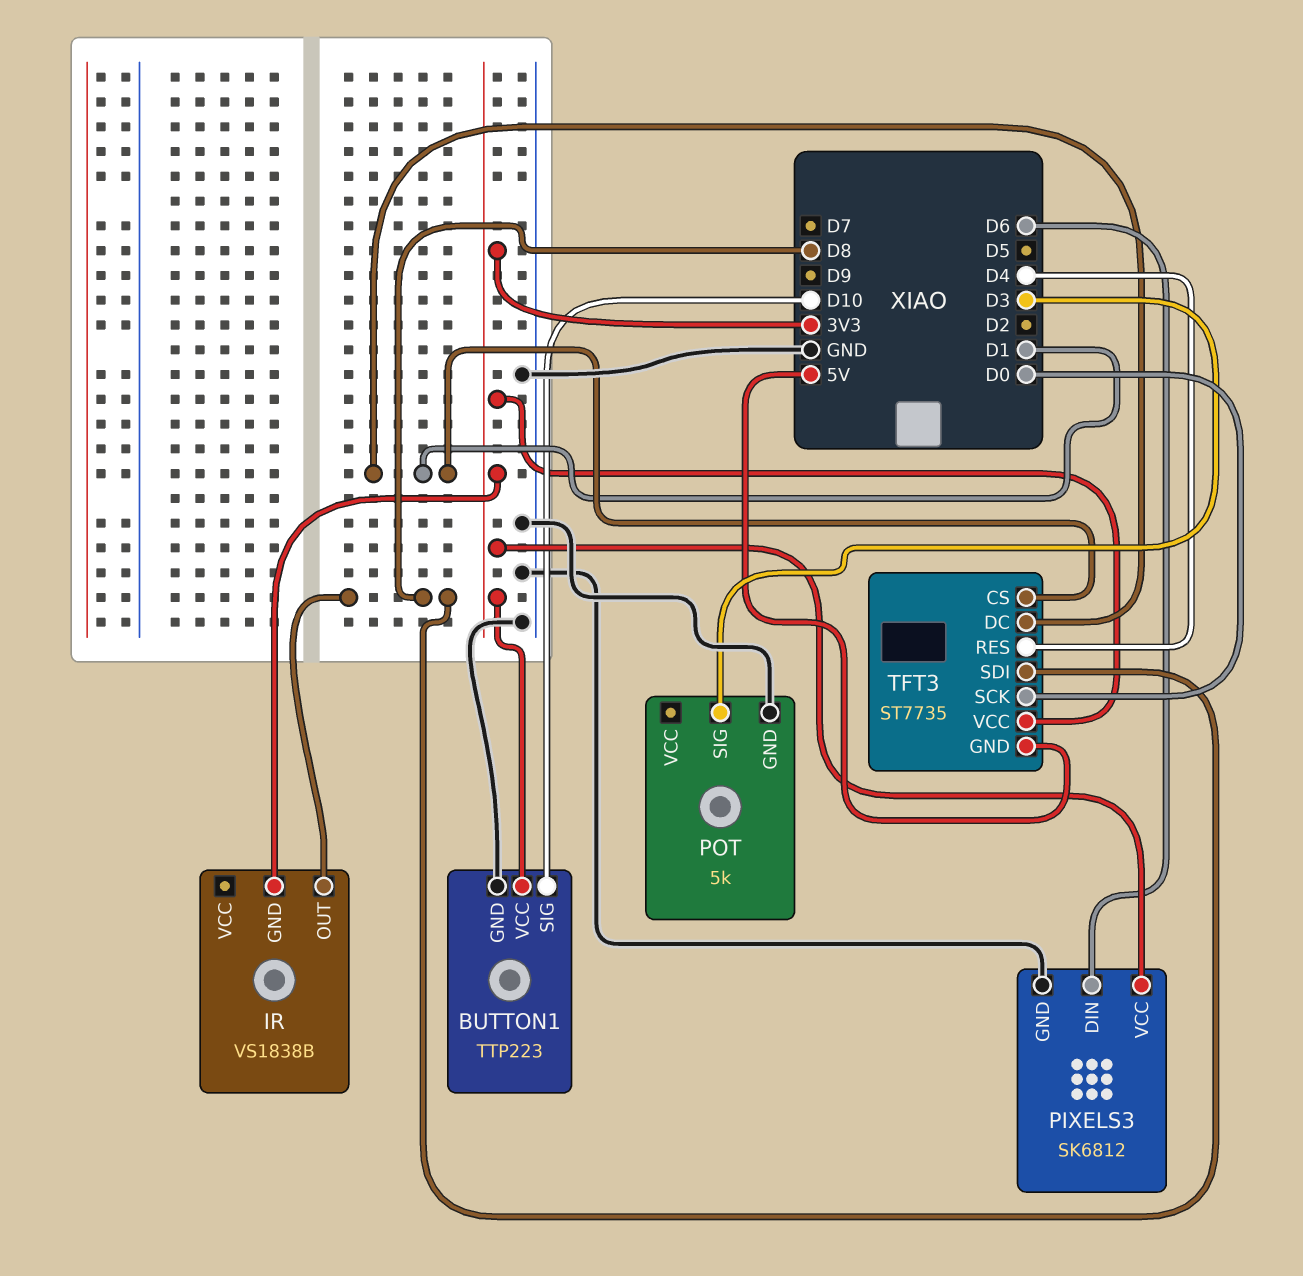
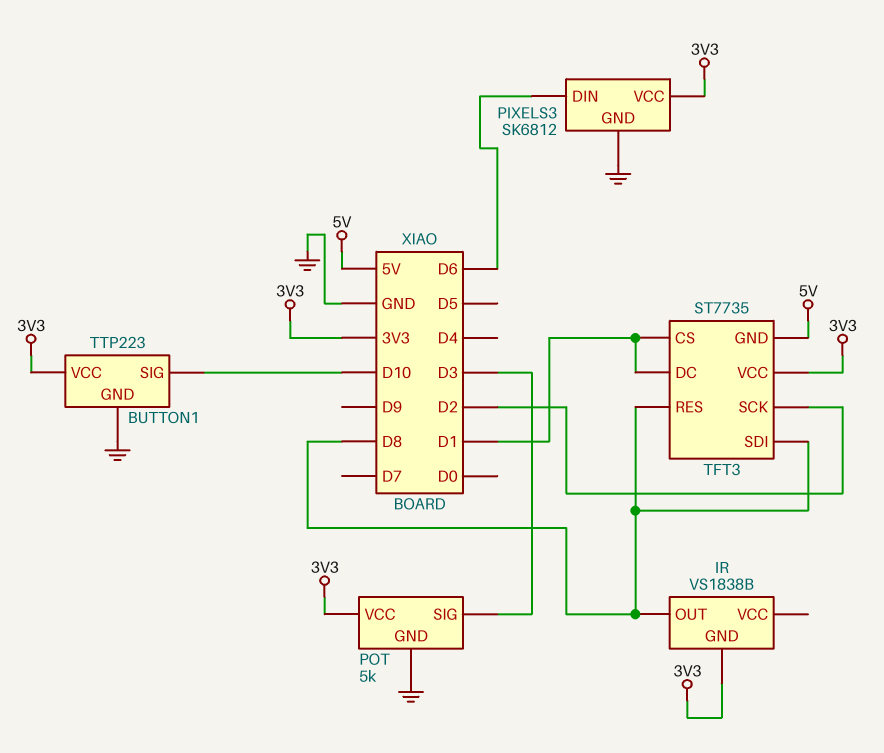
POT pin VCC: none -> 3V3
TFT3 pin RES: D4 -> D8
TFT3 pin SCK: D0 -> D2

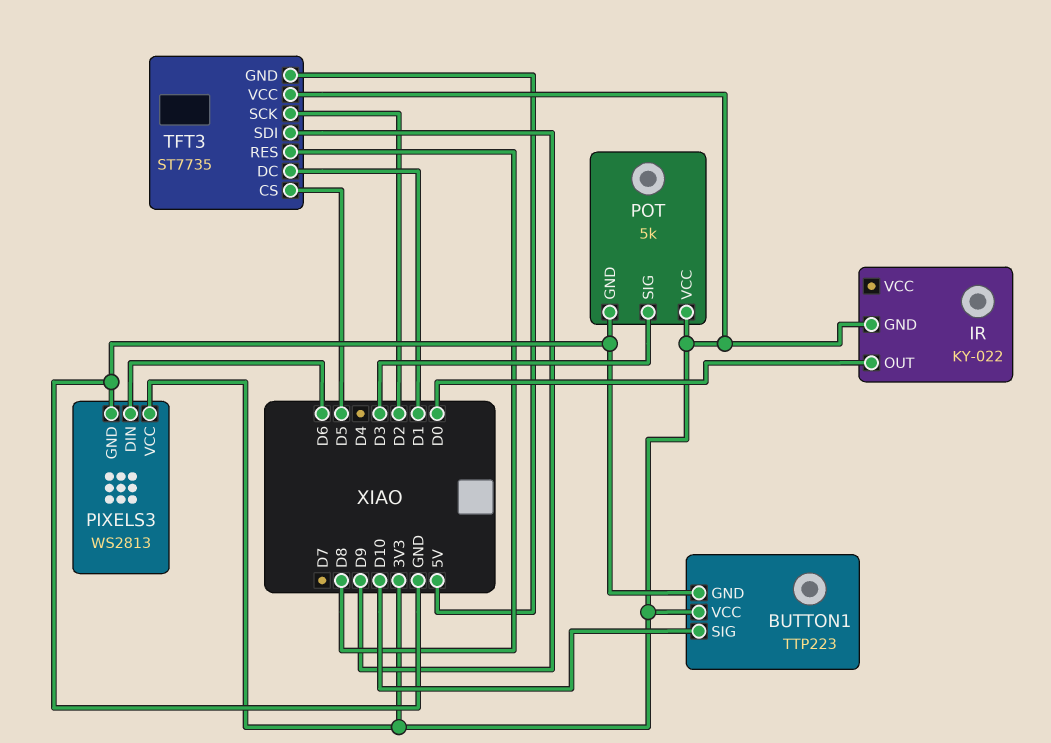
IR: VS1838B -> KY-022
IR pin OUT: D8 -> D0
PIXELS3: SK6812 -> WS2813
TFT3 pin CS: D1 -> D5
TFT3 pin SDI: D8 -> D9

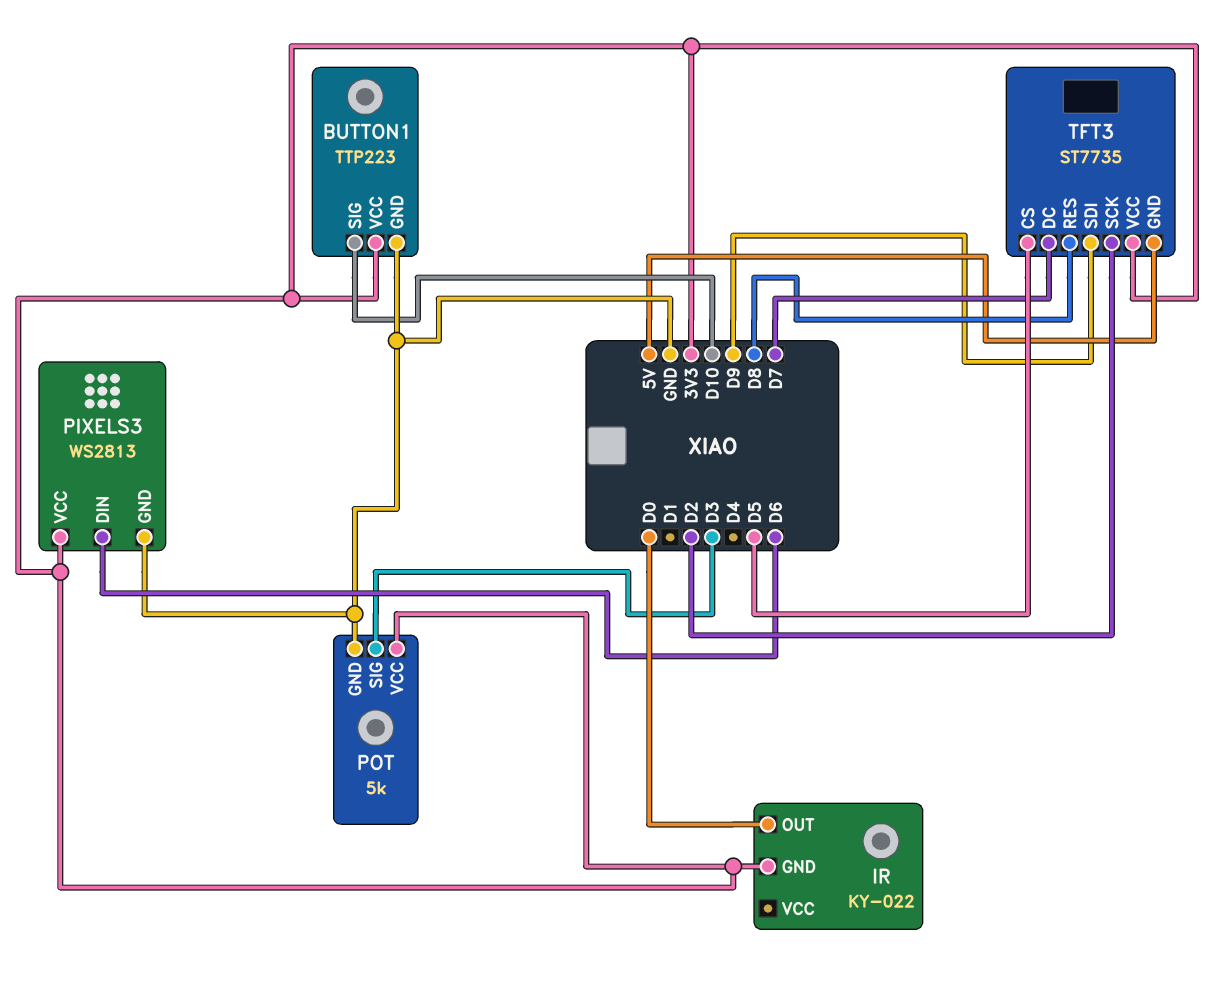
TFT3 pin DC: D1 -> D7

